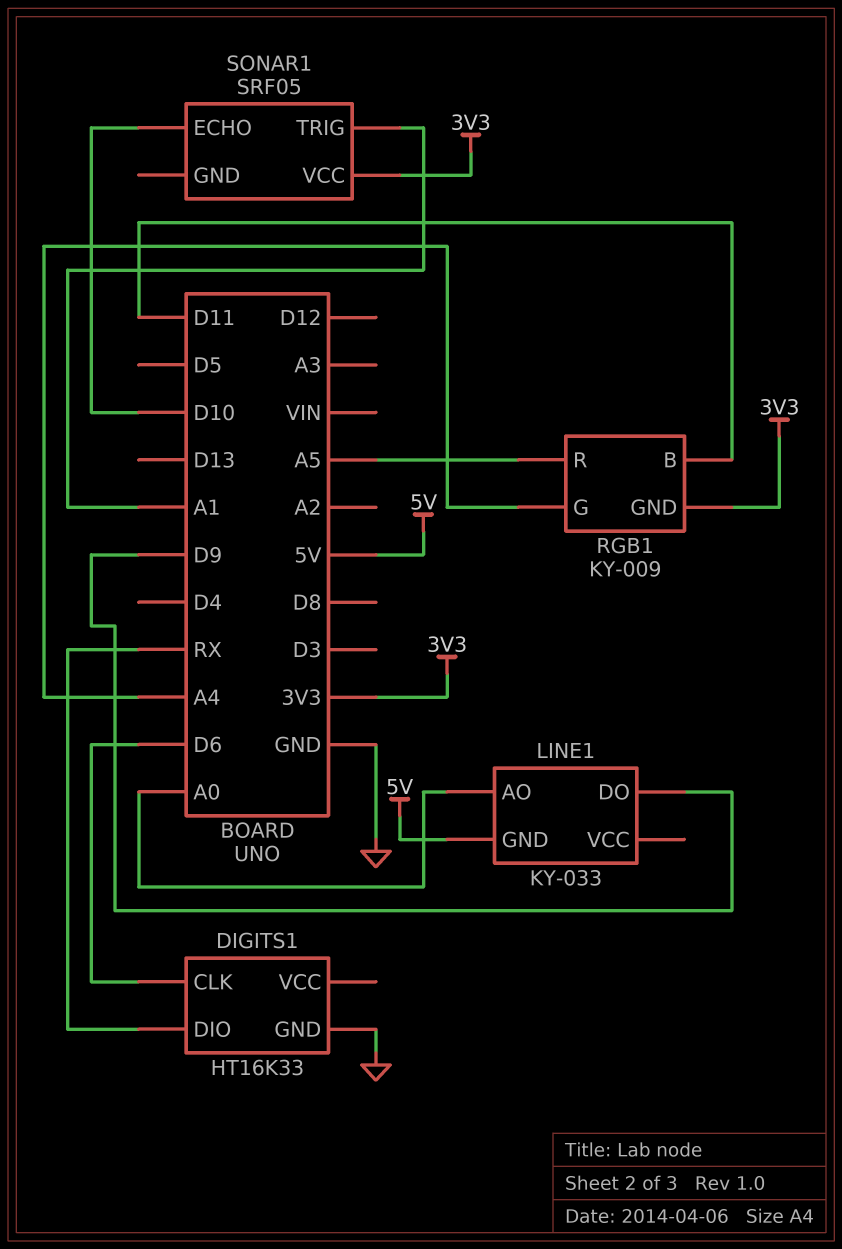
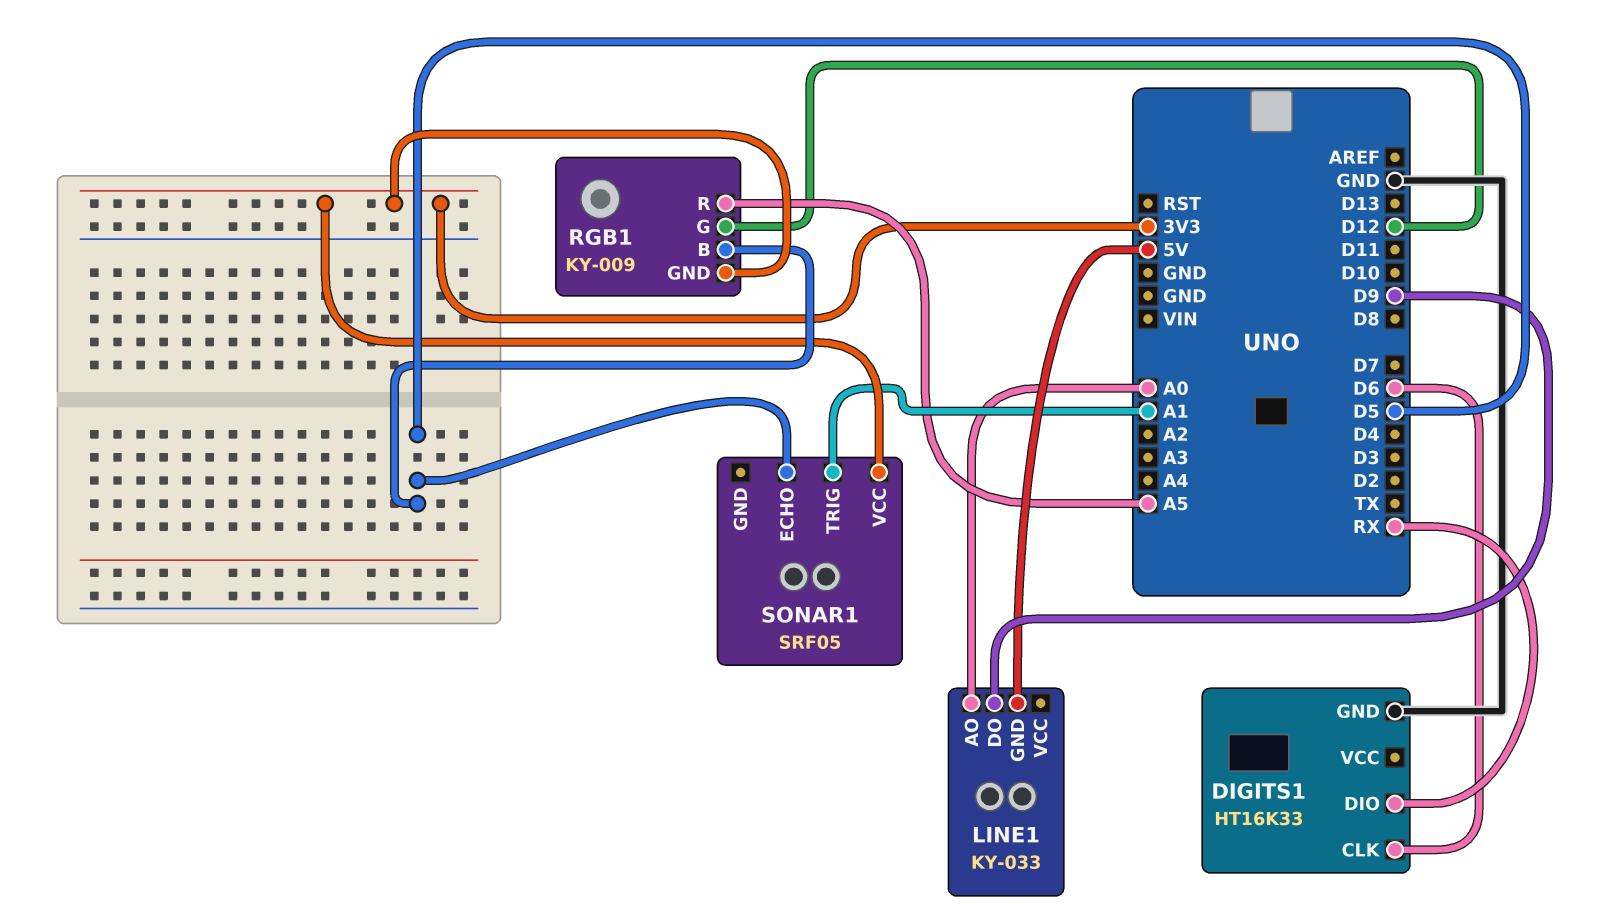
RGB1 pin B: D11 -> D5
RGB1 pin G: A4 -> D12
SONAR1 pin ECHO: D10 -> D5

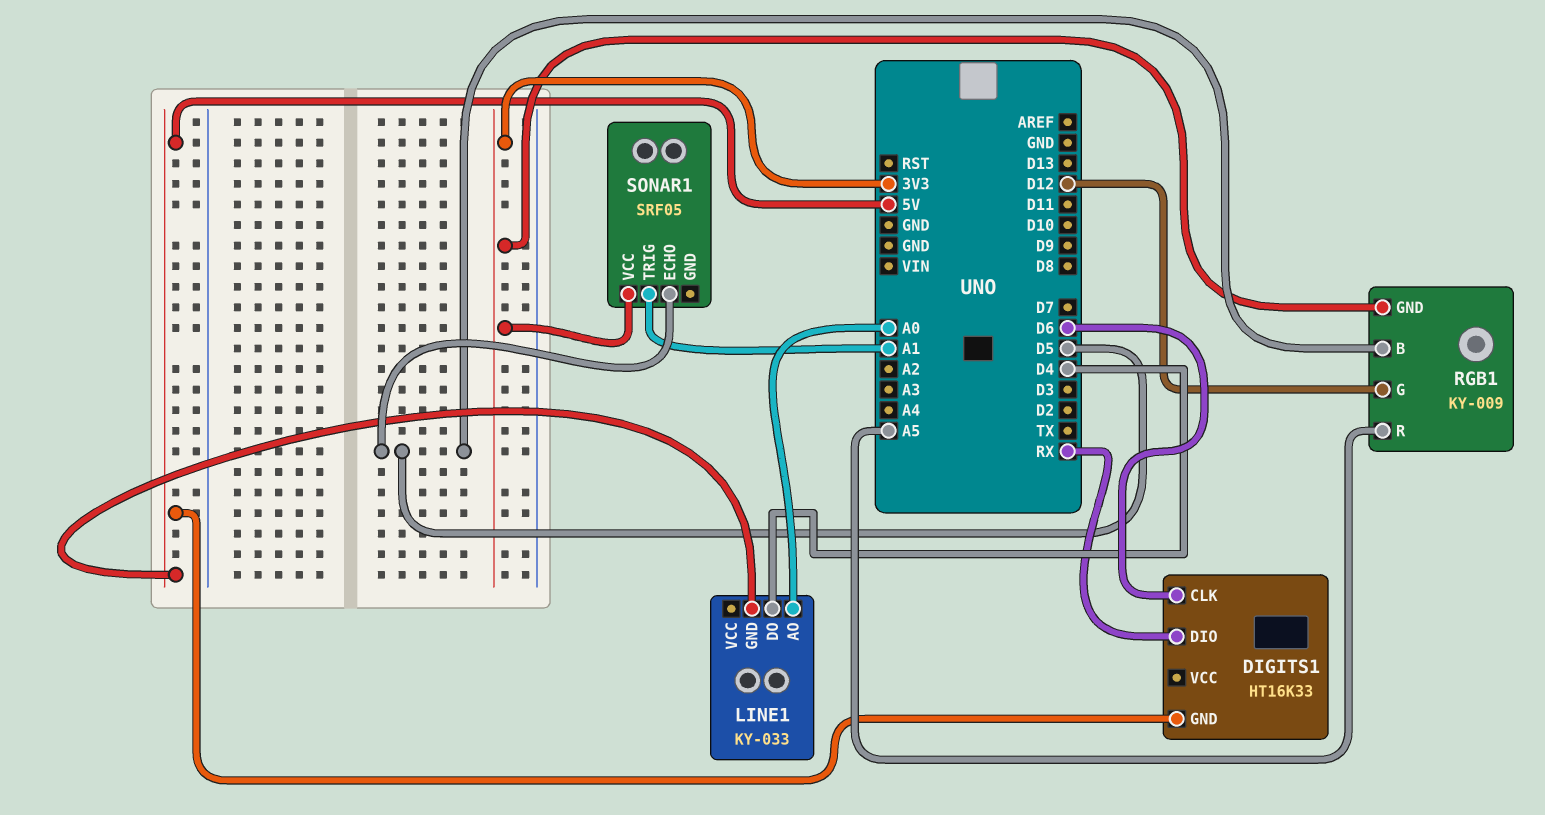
DIGITS1 pin GND: GND -> 5V
LINE1 pin DO: D9 -> D4

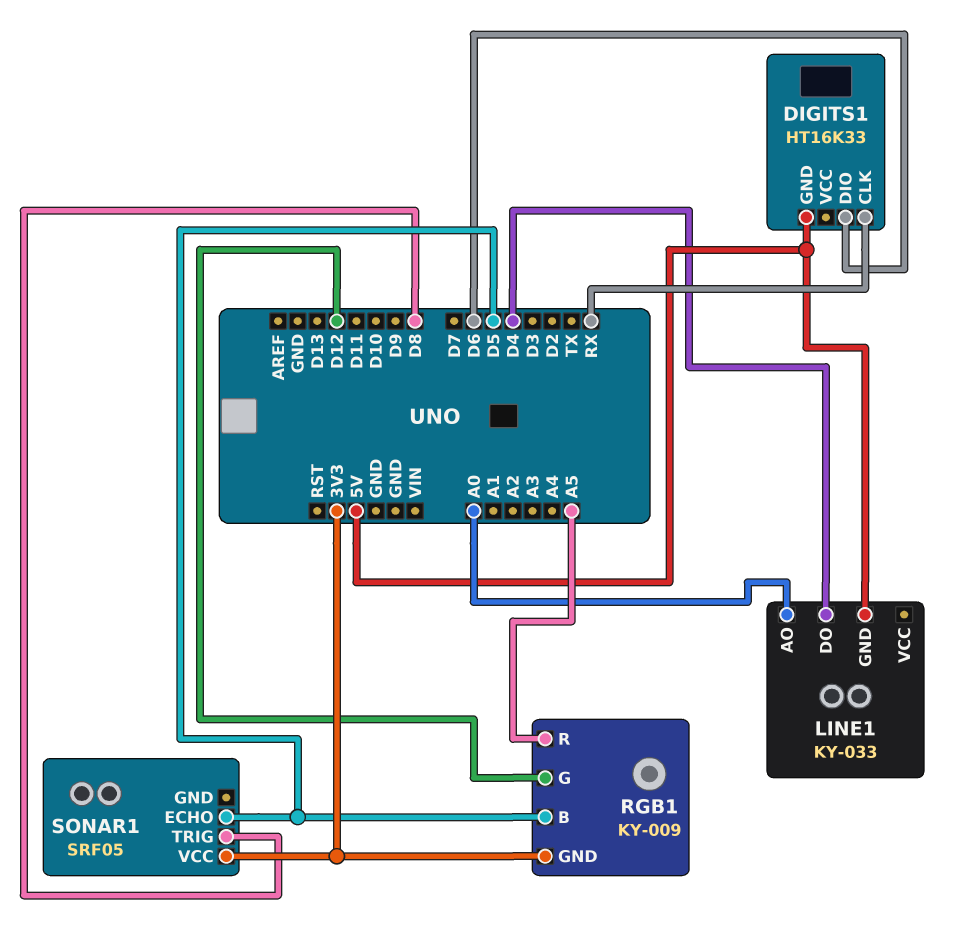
DIGITS1 pin CLK: D6 -> RX
DIGITS1 pin DIO: RX -> D6
SONAR1 pin TRIG: A1 -> D8

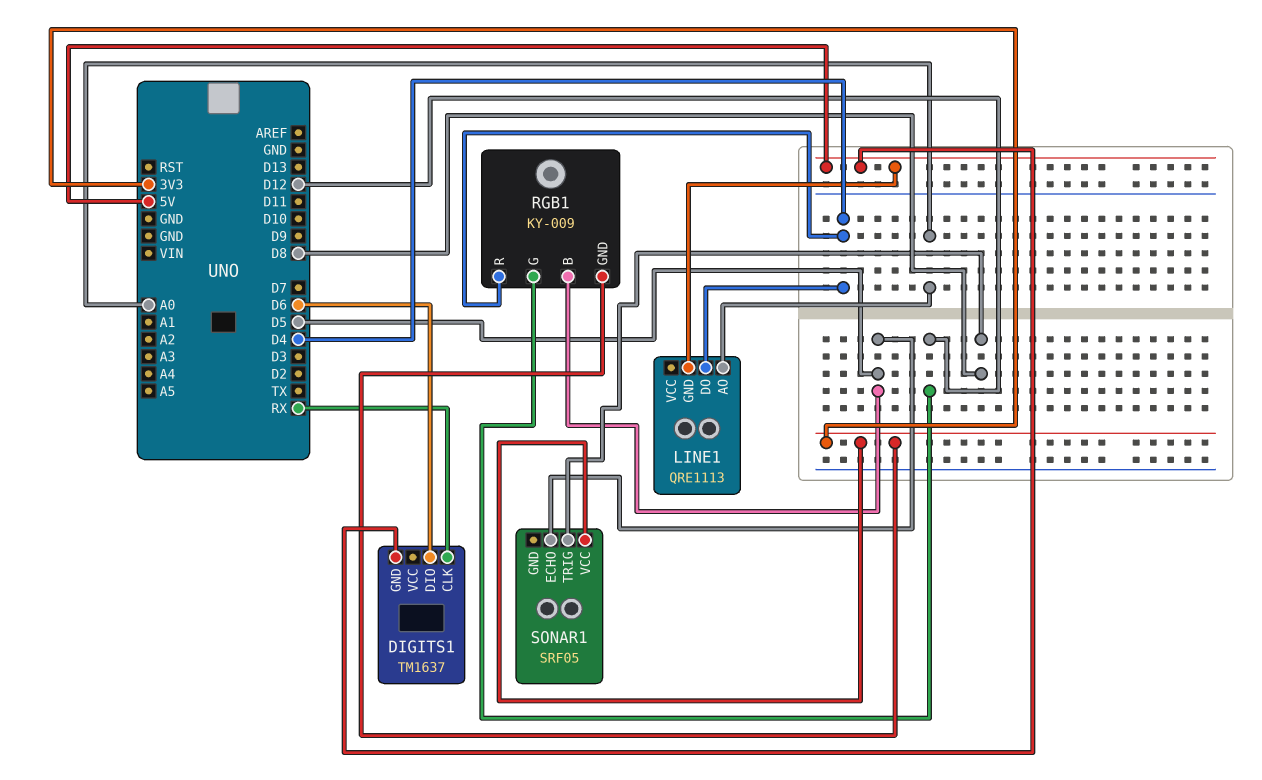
DIGITS1: HT16K33 -> TM1637
LINE1: KY-033 -> QRE1113
RGB1 pin R: A5 -> D4

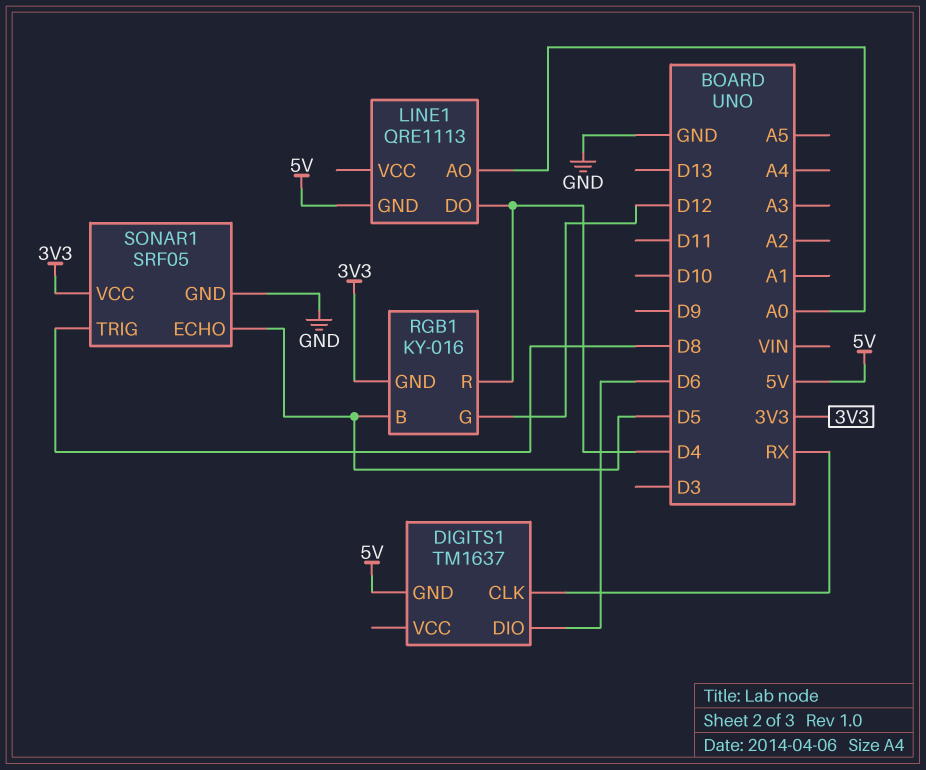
RGB1: KY-009 -> KY-016
SONAR1 pin GND: none -> GND

